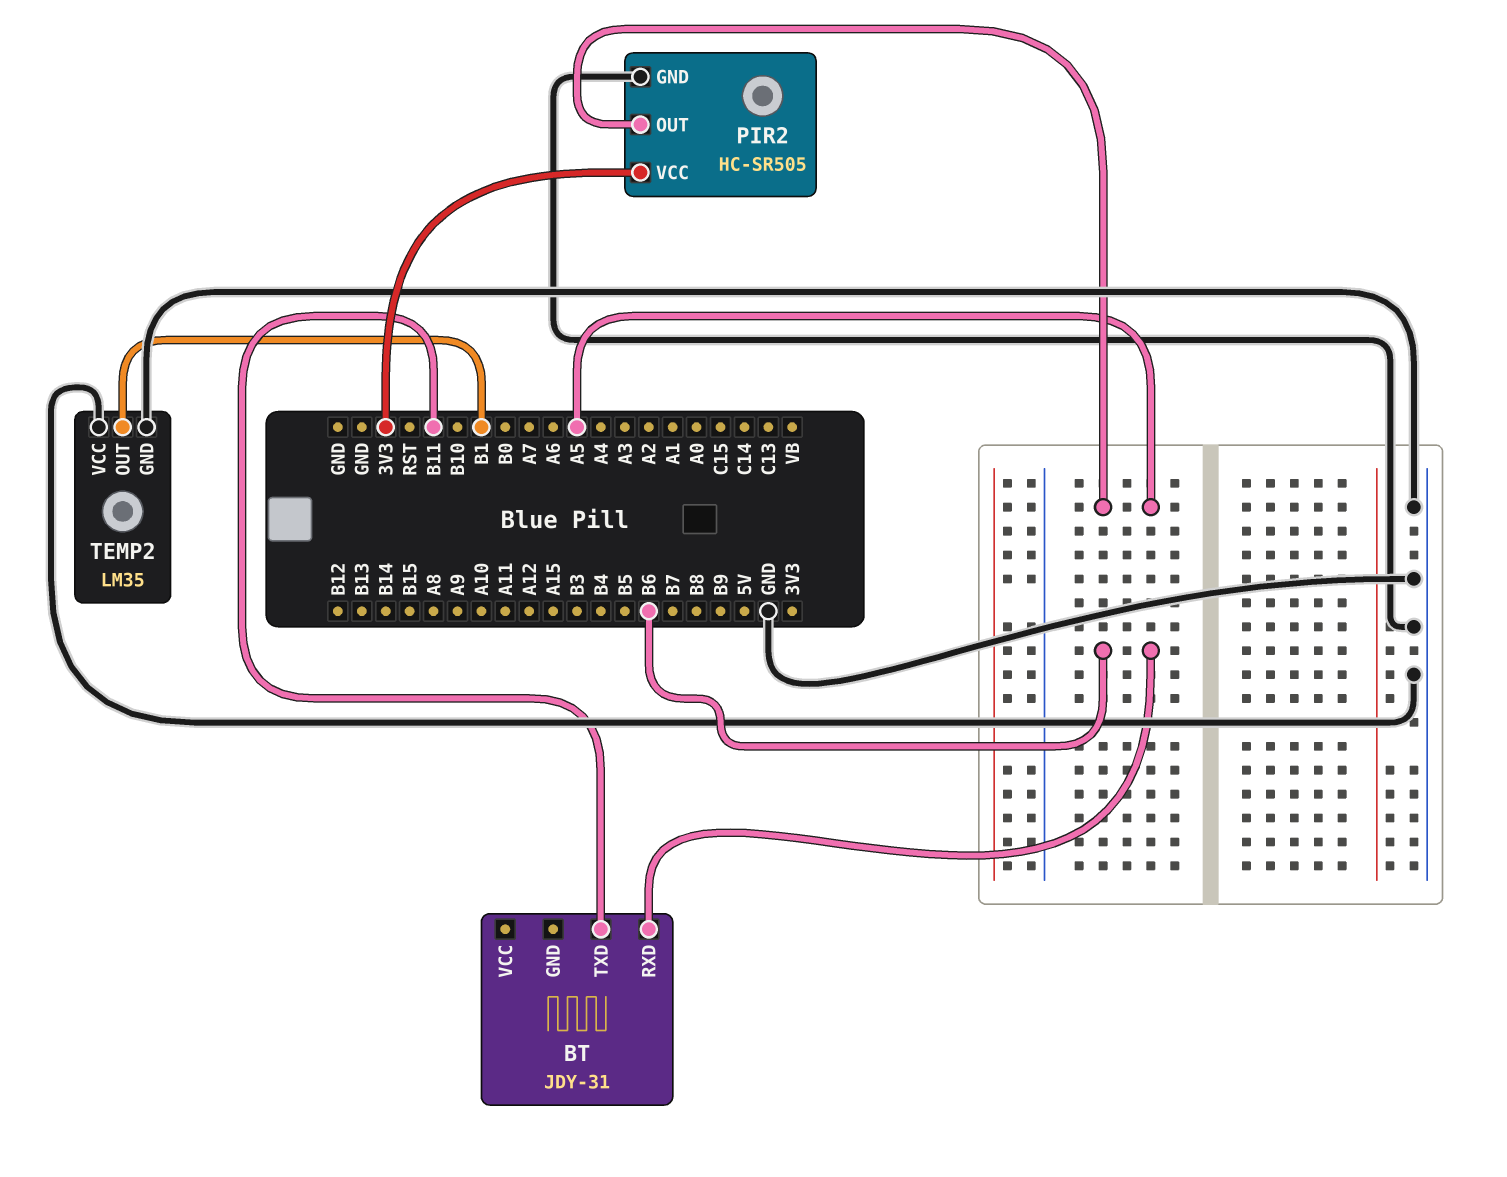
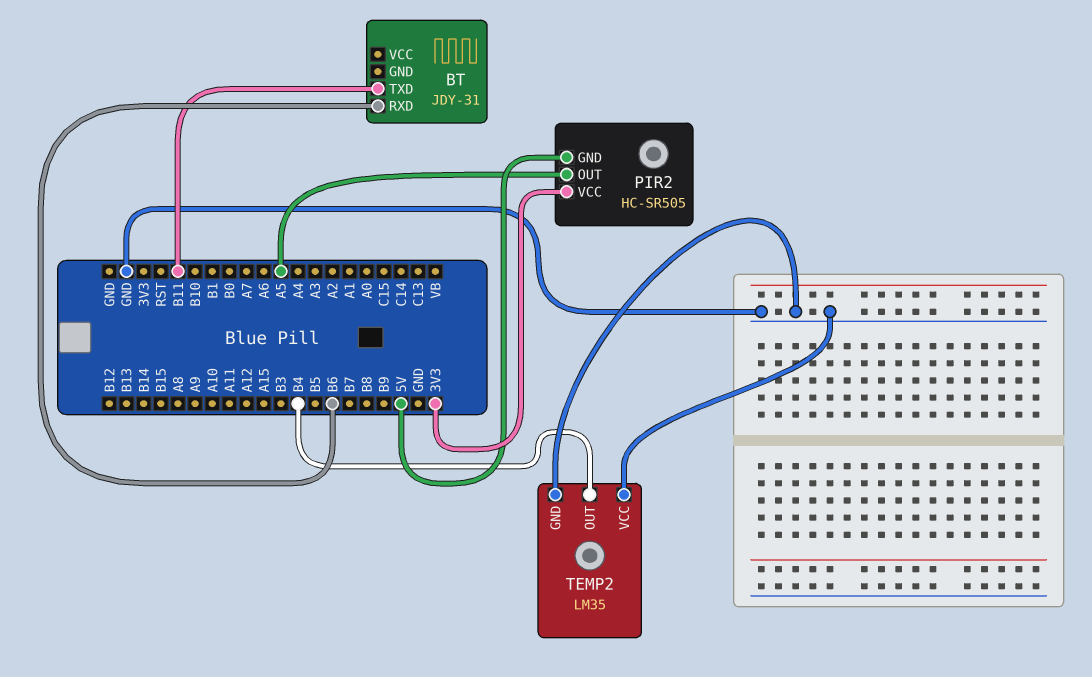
PIR2 pin GND: GND -> 5V
TEMP2 pin OUT: B1 -> B4

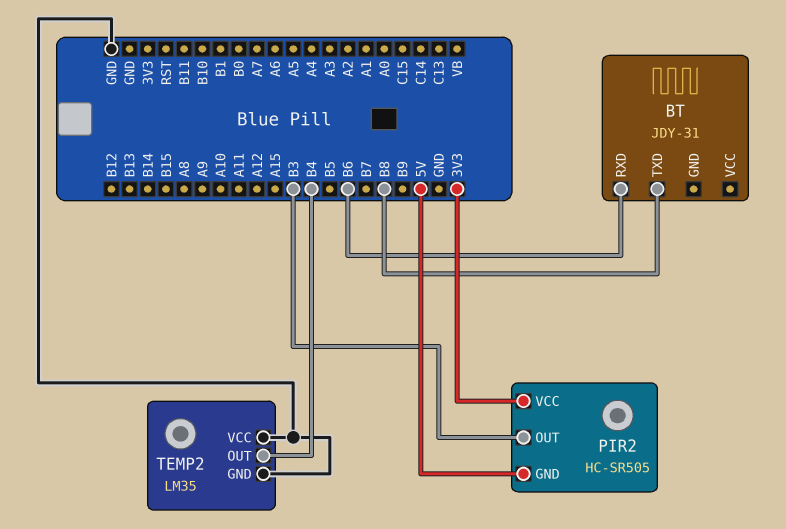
BT pin TXD: B11 -> B8
PIR2 pin OUT: A5 -> B3

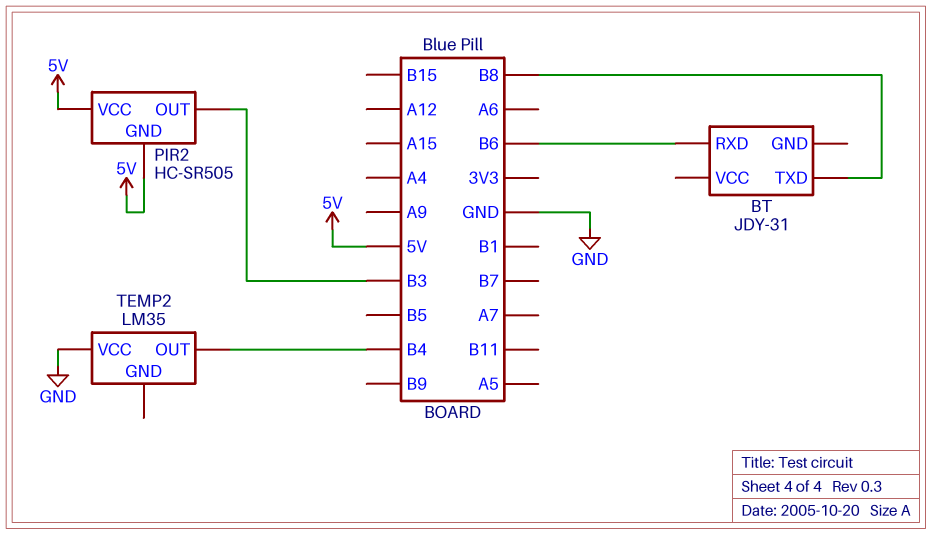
PIR2 pin VCC: 3V3 -> 5V
TEMP2 pin GND: GND -> none

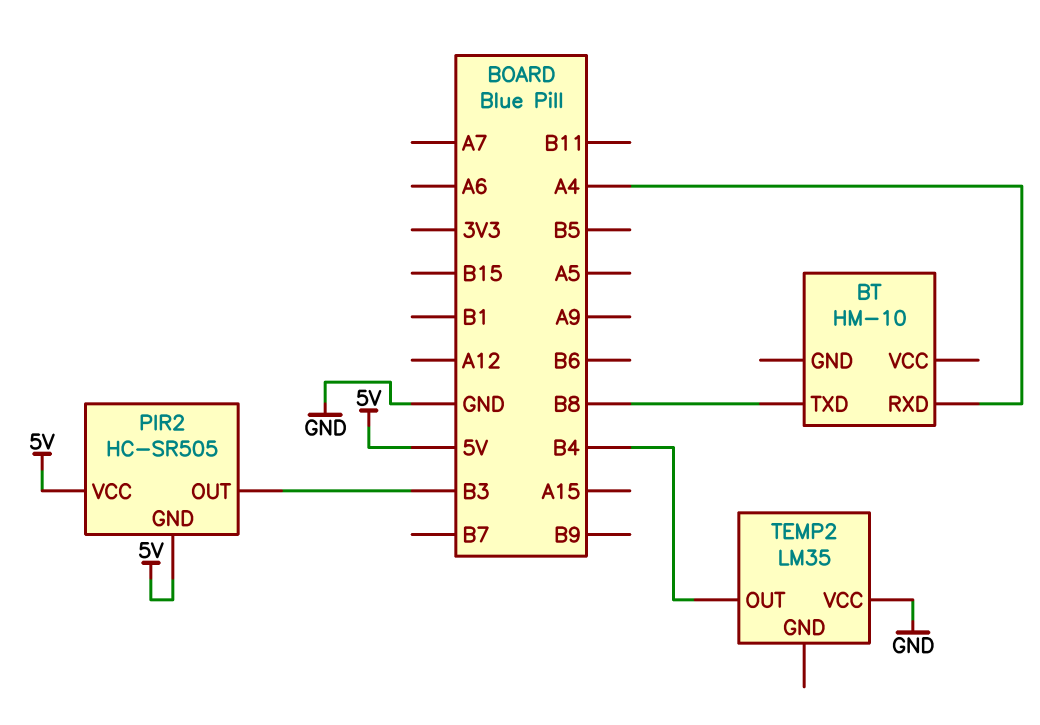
BT: JDY-31 -> HM-10
BT pin RXD: B6 -> A4

